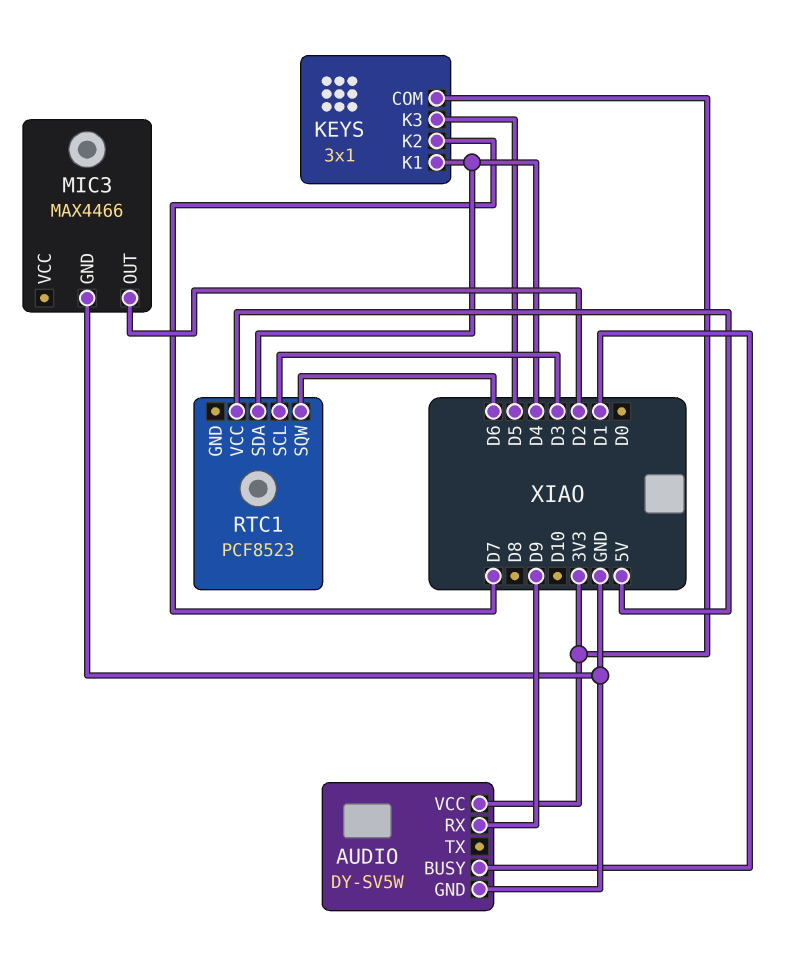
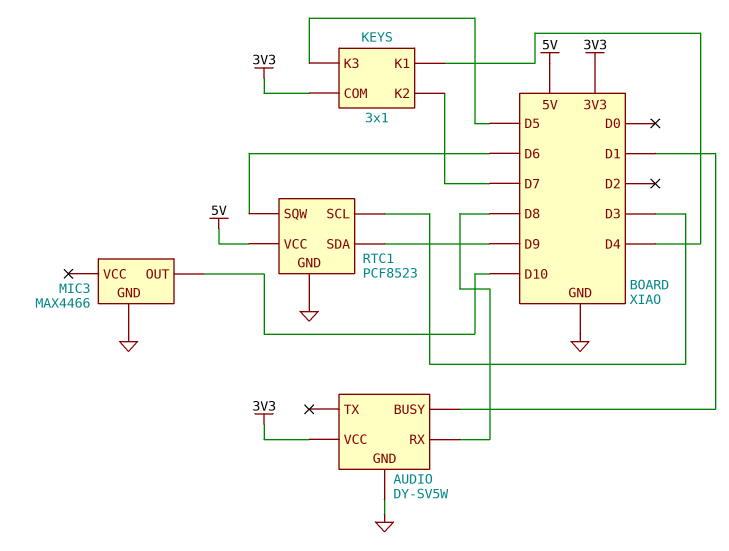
AUDIO pin RX: D9 -> D8
MIC3 pin OUT: D2 -> D10
RTC1 pin GND: none -> GND
RTC1 pin SDA: D4 -> D9

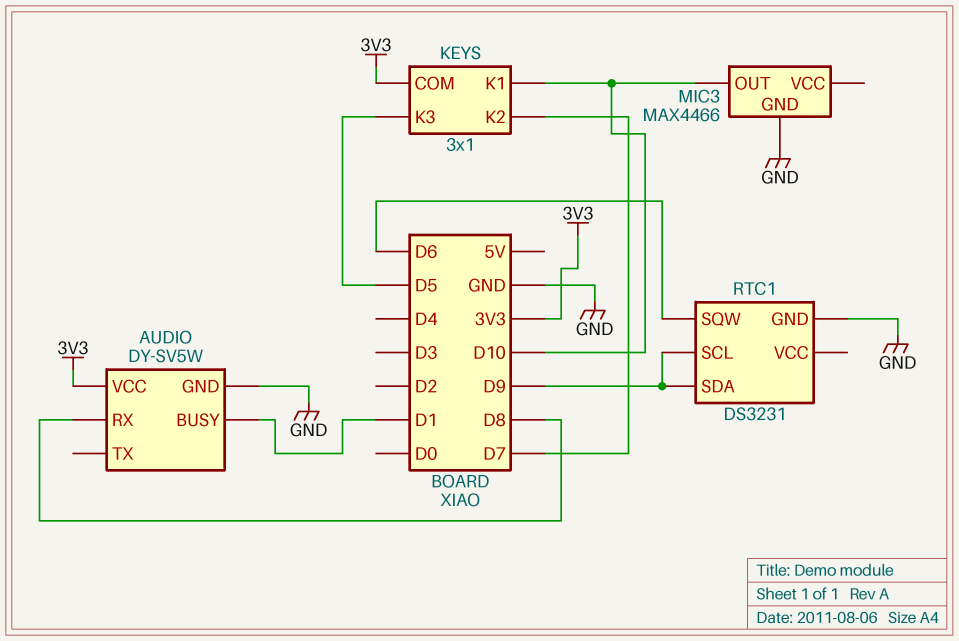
KEYS pin K1: D4 -> D10
RTC1: PCF8523 -> DS3231
RTC1 pin SCL: D3 -> D9
RTC1 pin VCC: 5V -> none

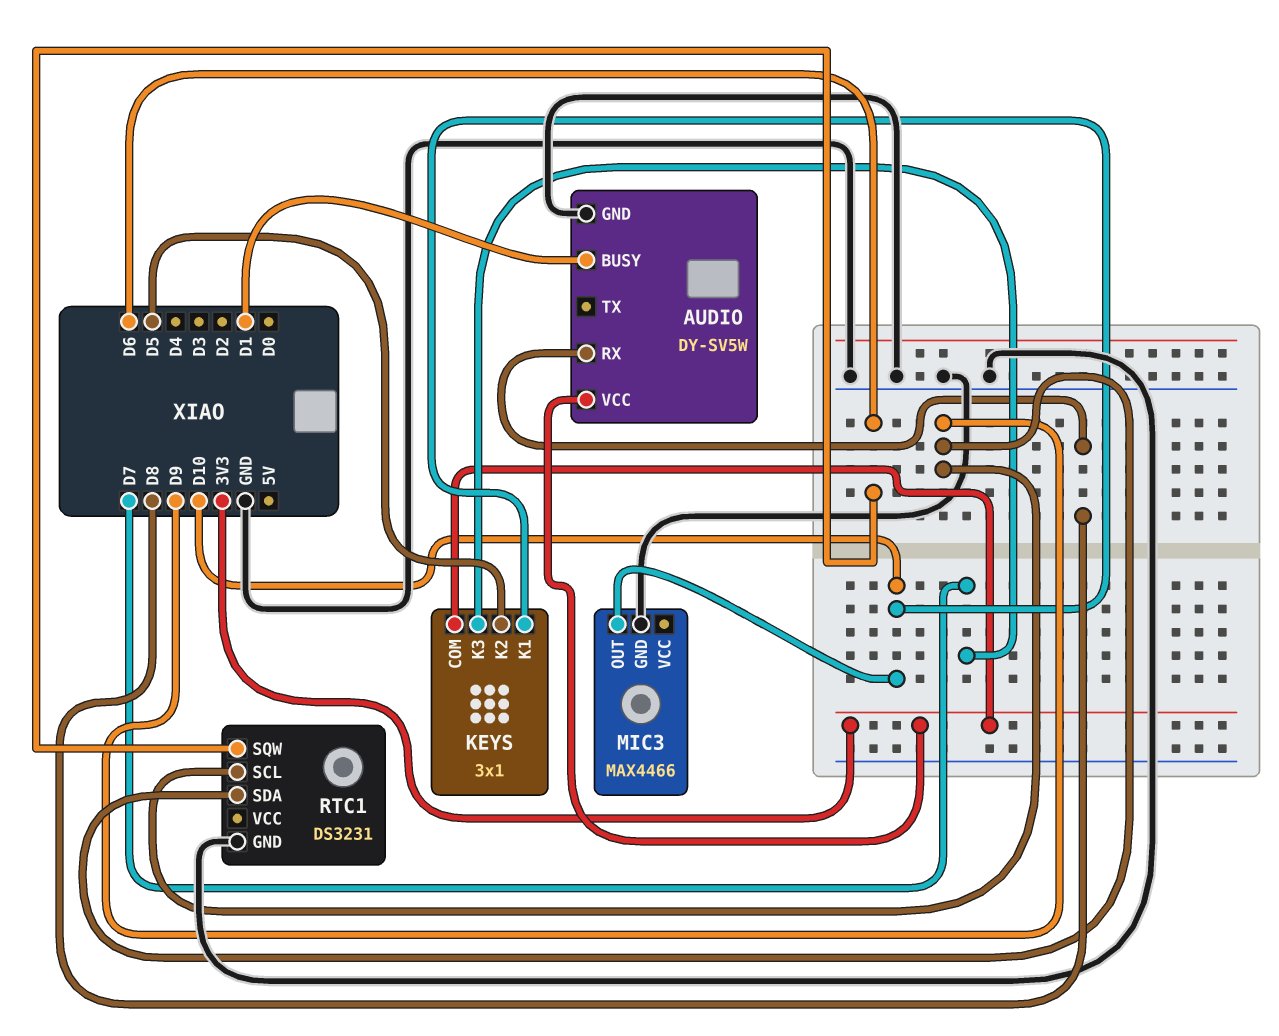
KEYS pin K2: D7 -> D5
KEYS pin K3: D5 -> D7

